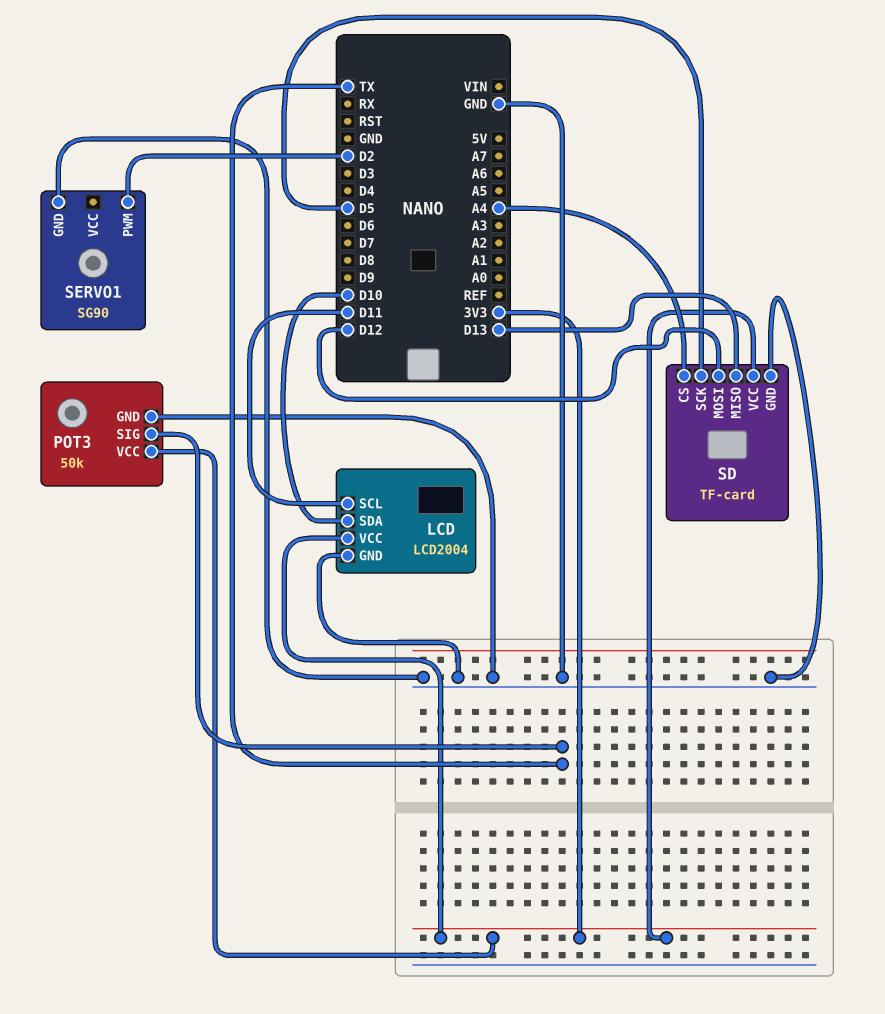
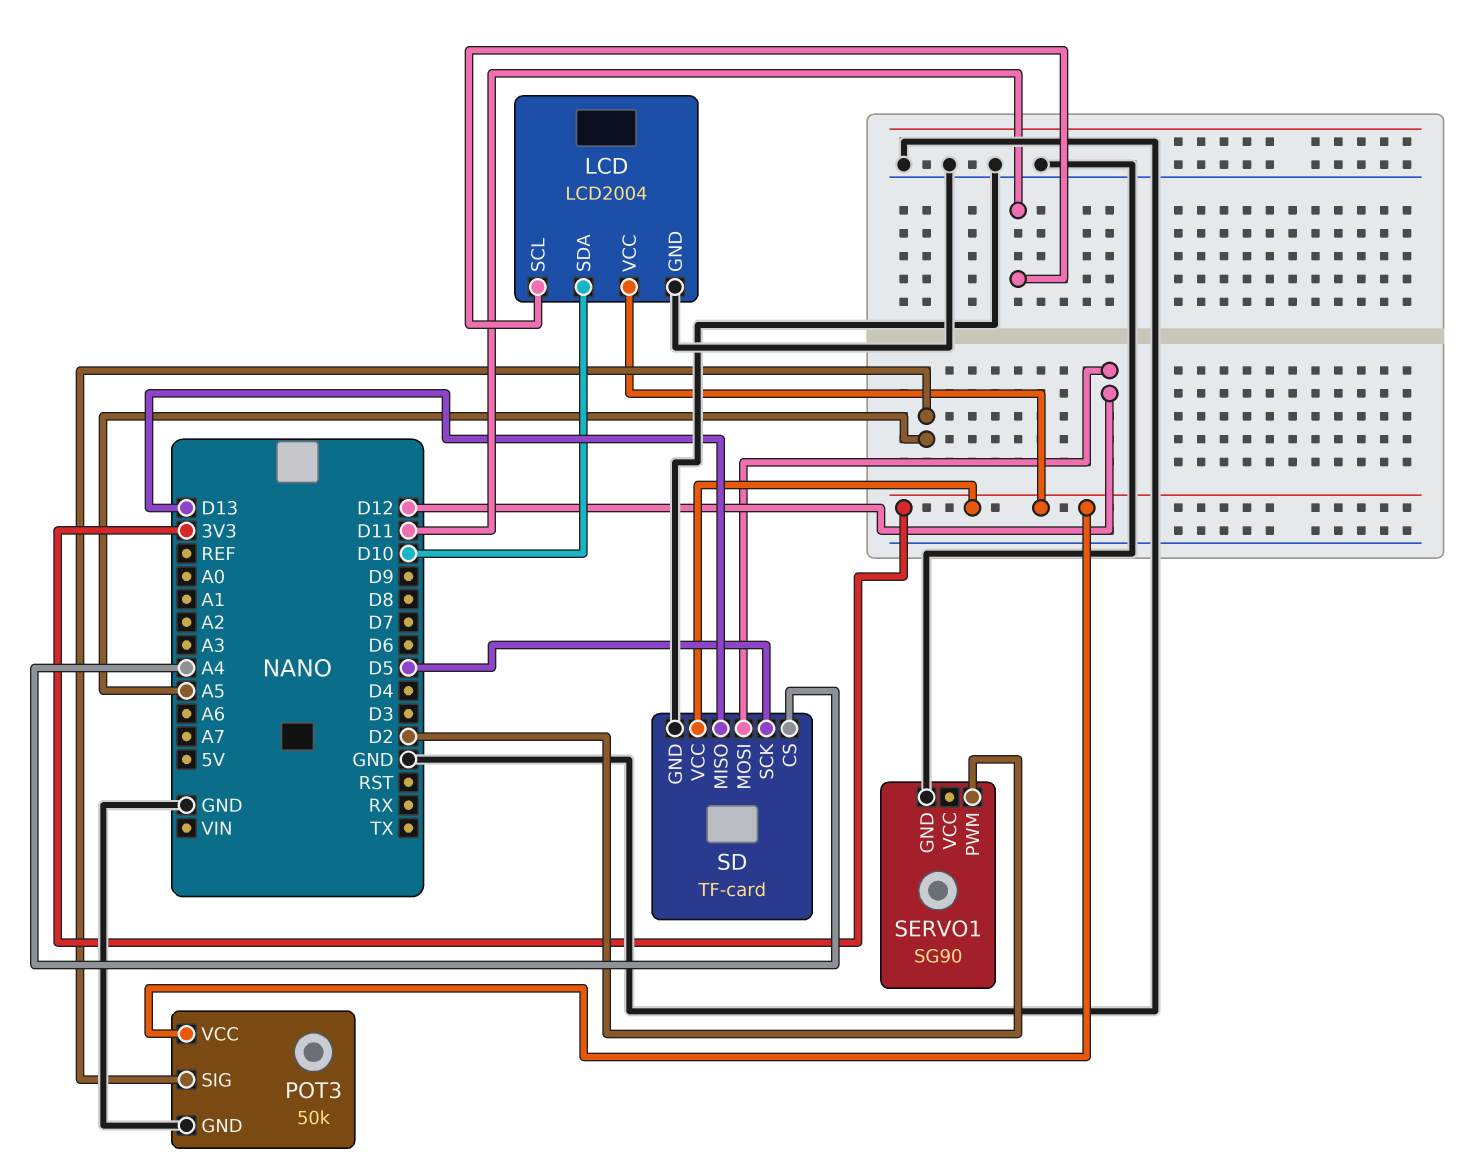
POT3 pin SIG: TX -> A5

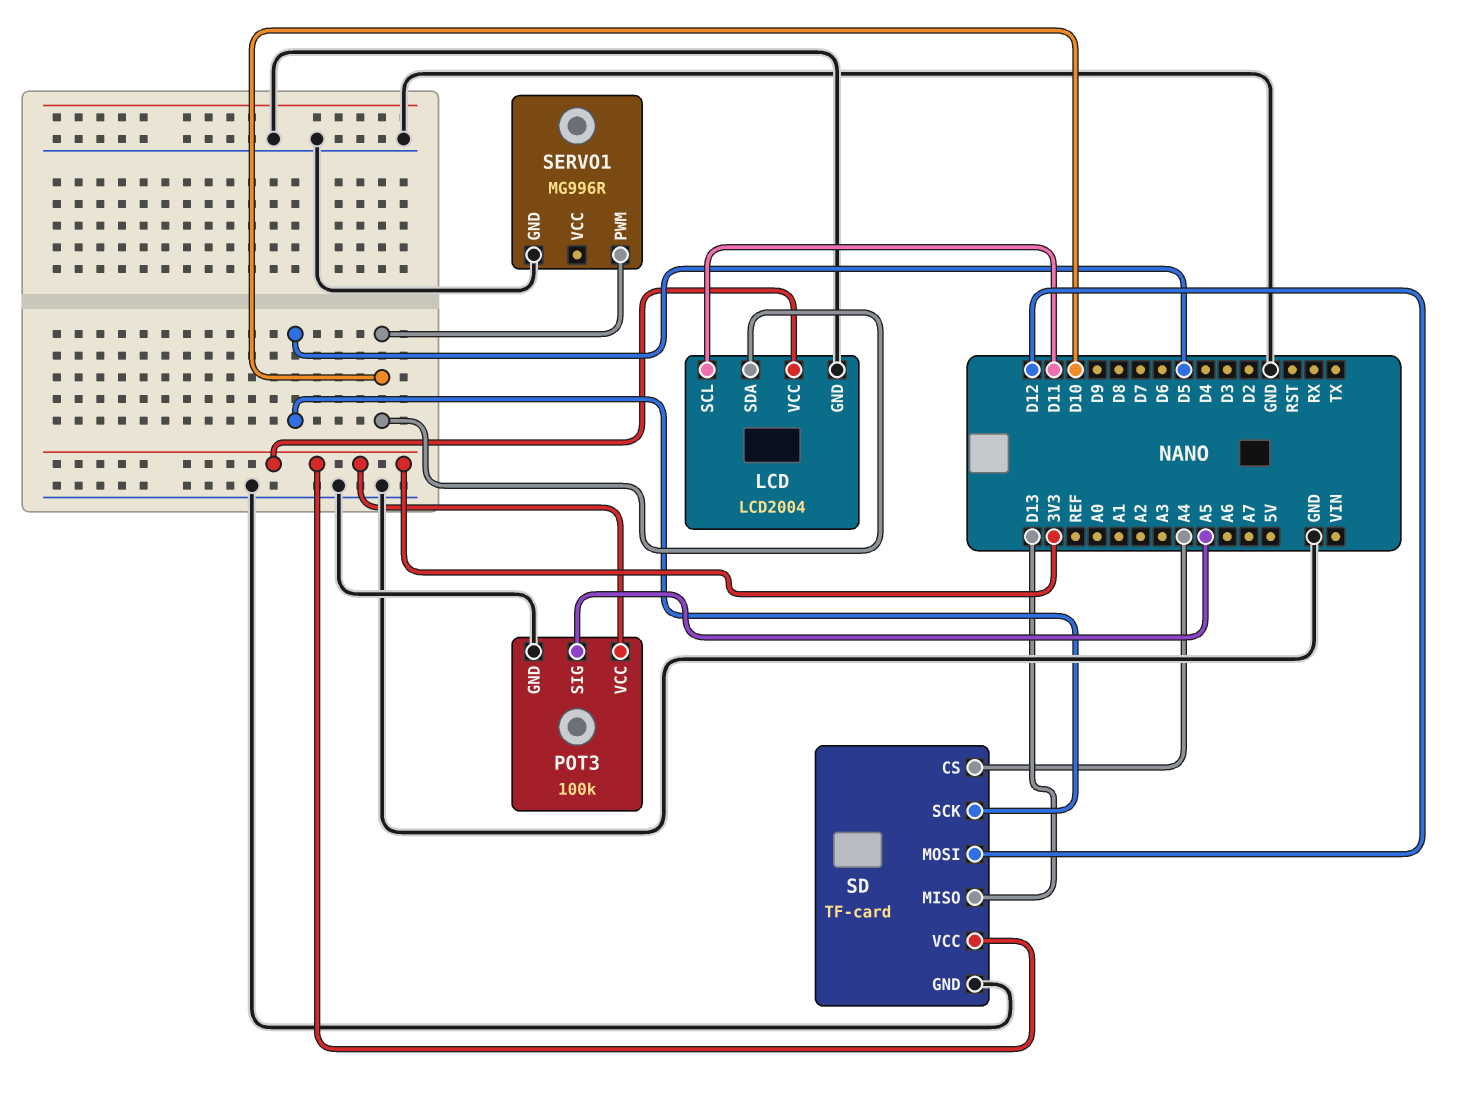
POT3: 50k -> 100k
SERVO1: SG90 -> MG996R
SERVO1 pin PWM: D2 -> D10

